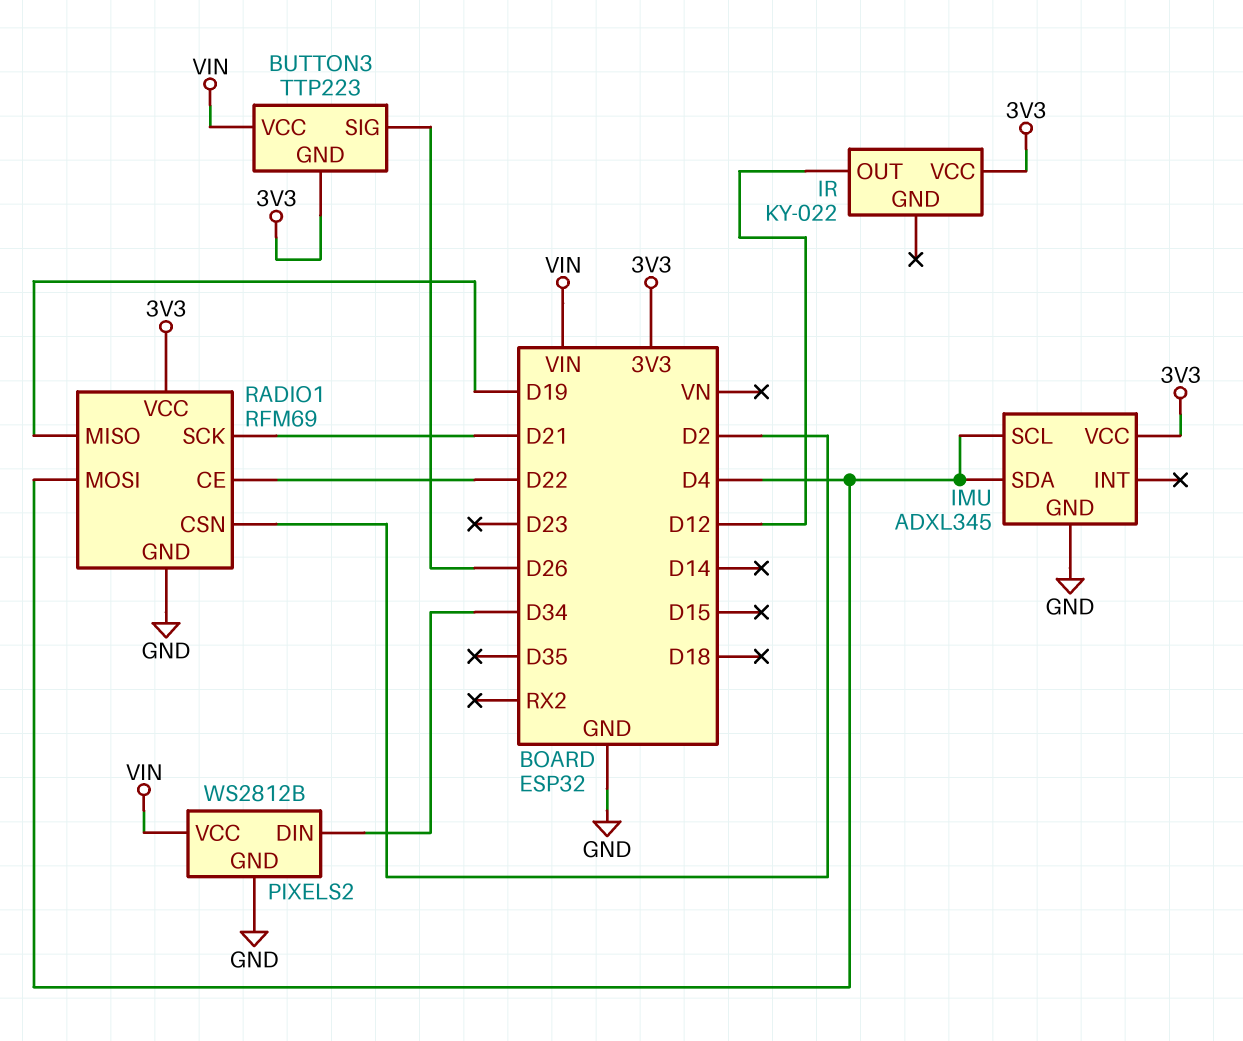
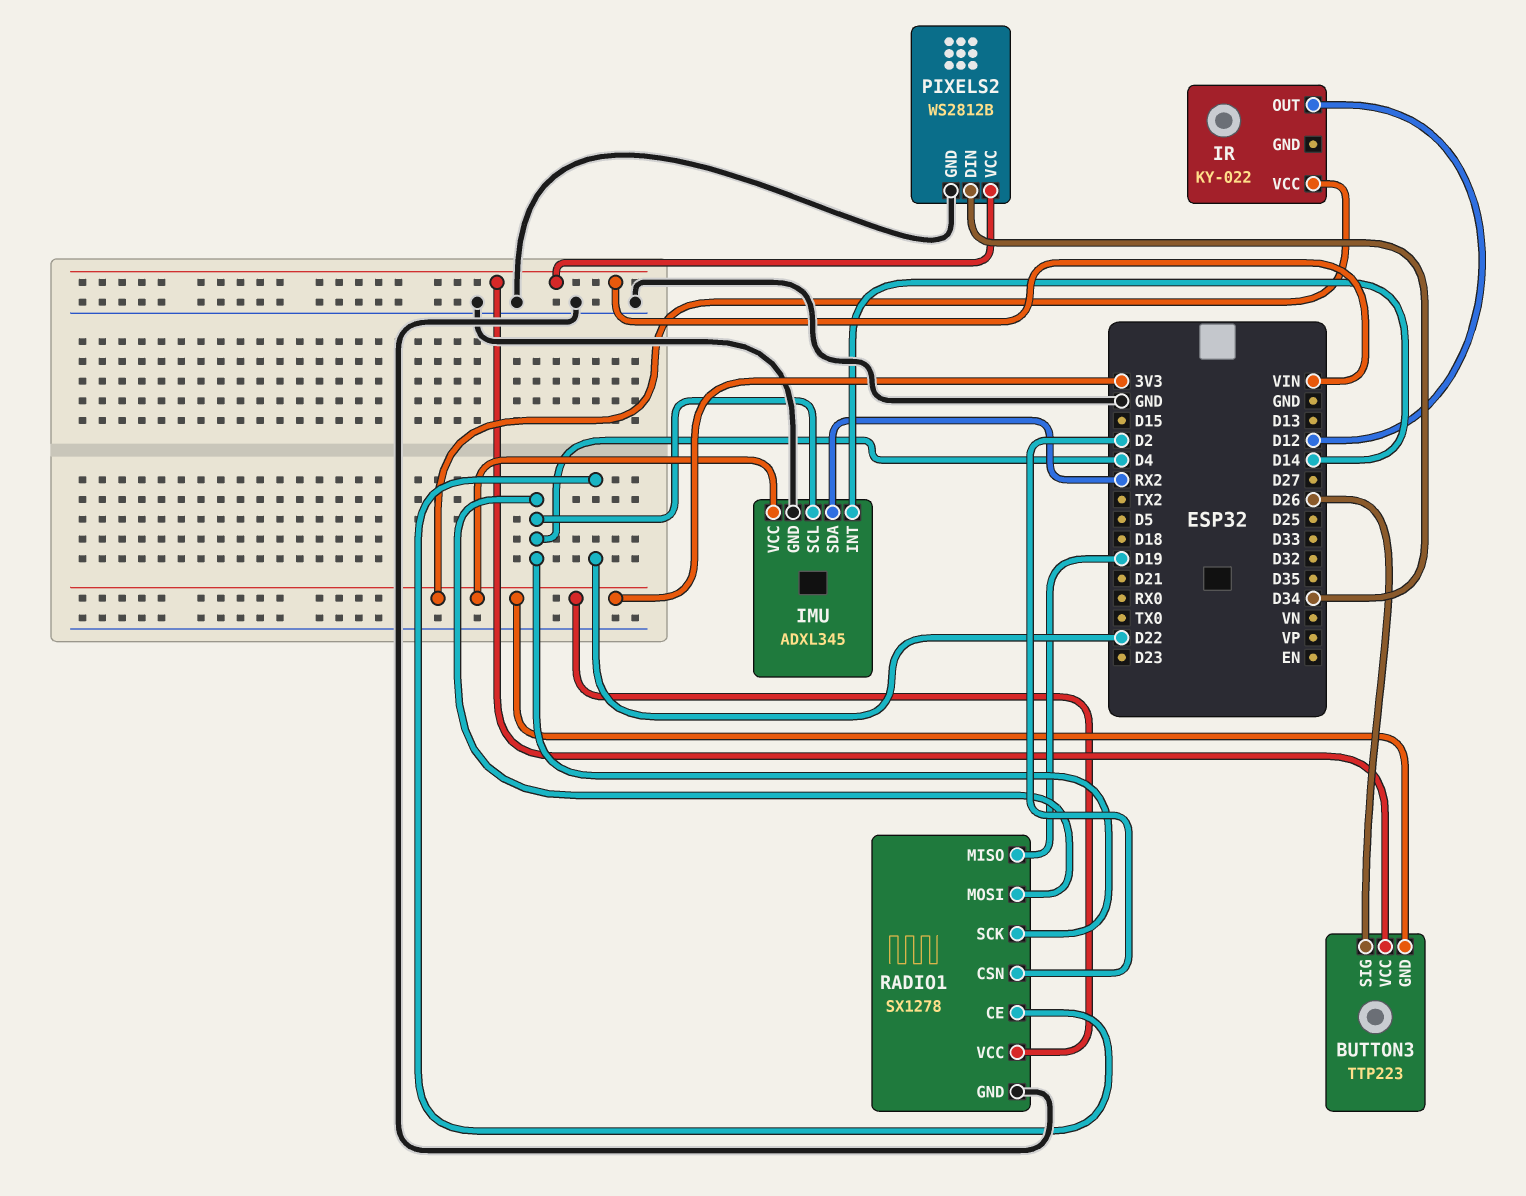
IMU pin INT: none -> D14
IMU pin SDA: D4 -> RX2
RADIO1: RFM69 -> SX1278
RADIO1 pin SCK: D21 -> D4

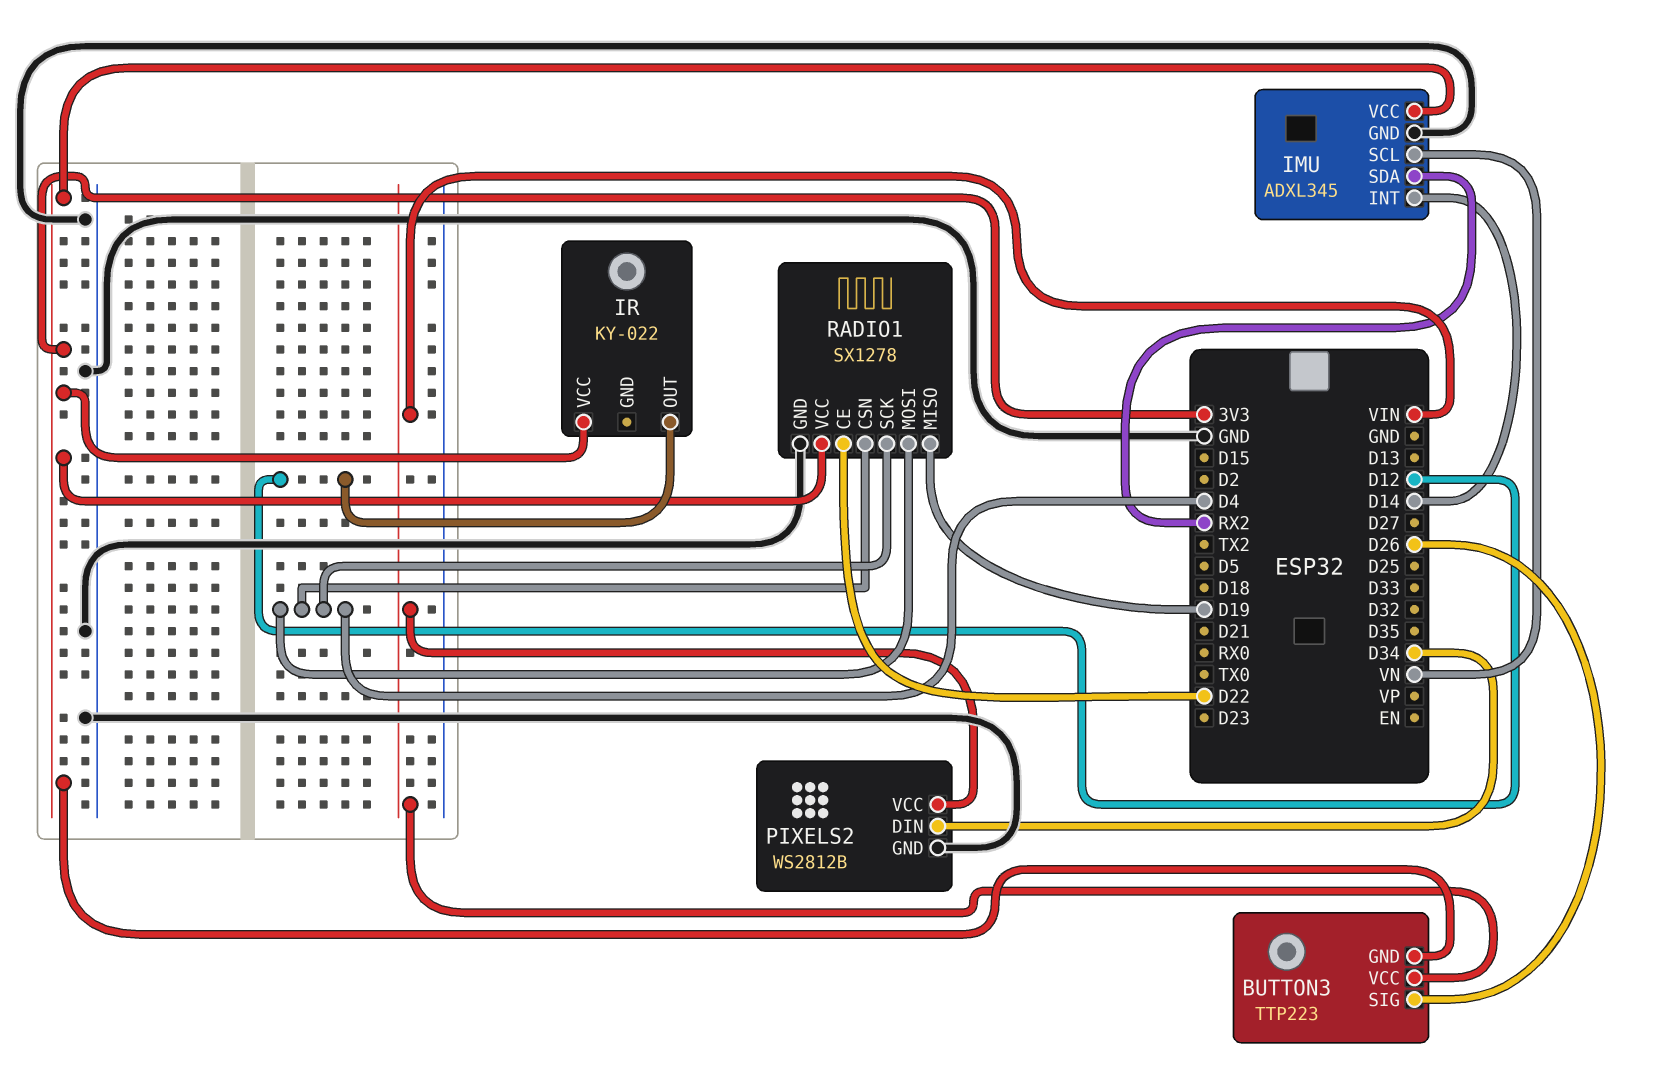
IMU pin SCL: D4 -> VN
RADIO1 pin CSN: D2 -> D4

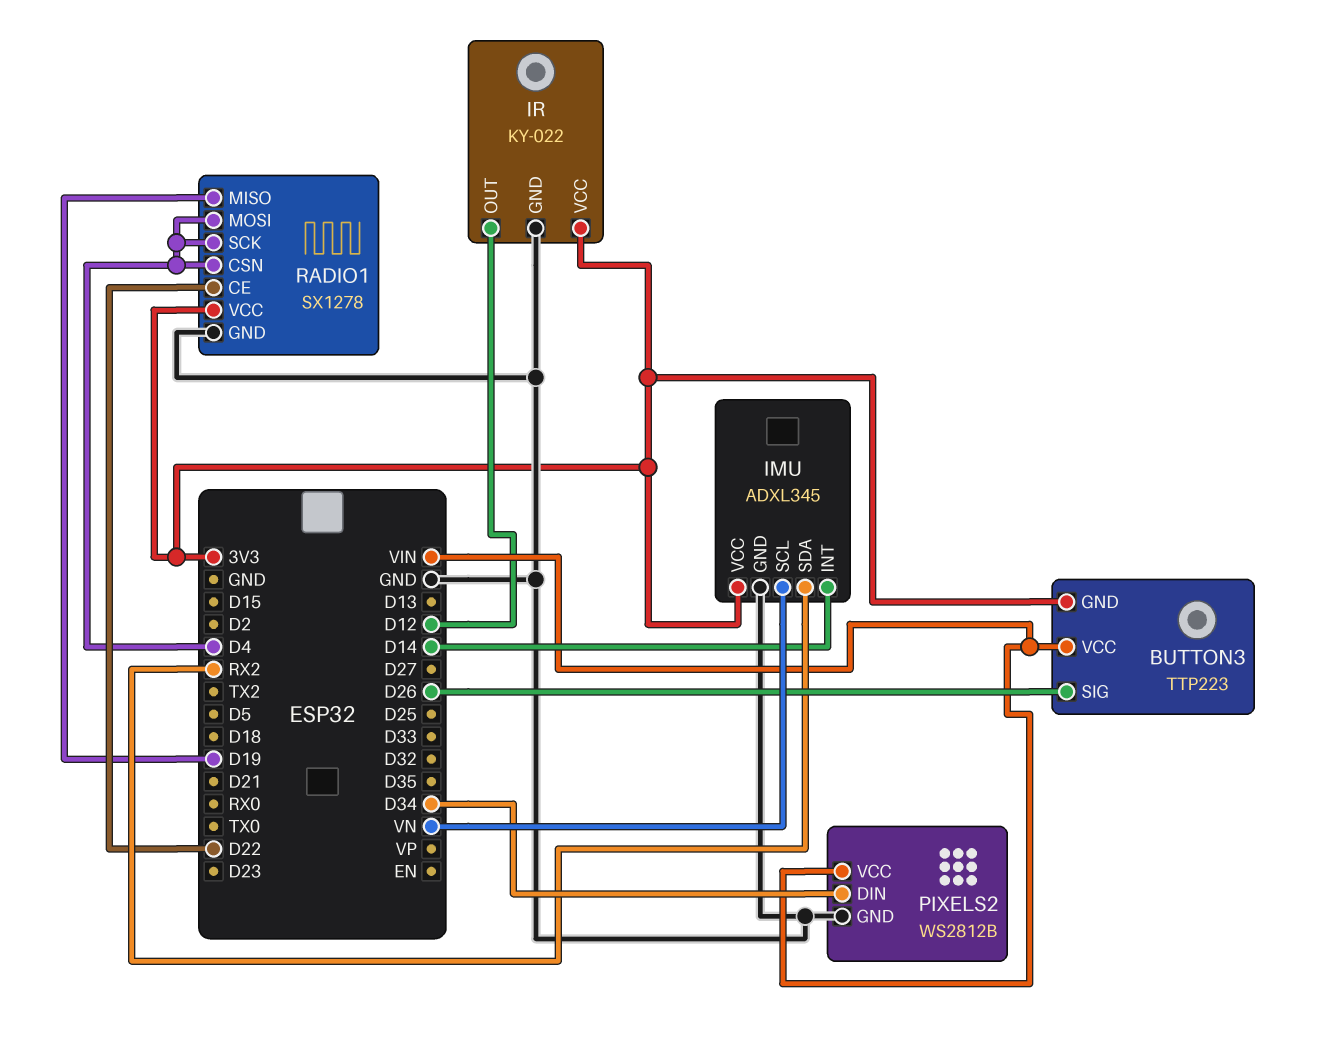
IR pin GND: none -> GND

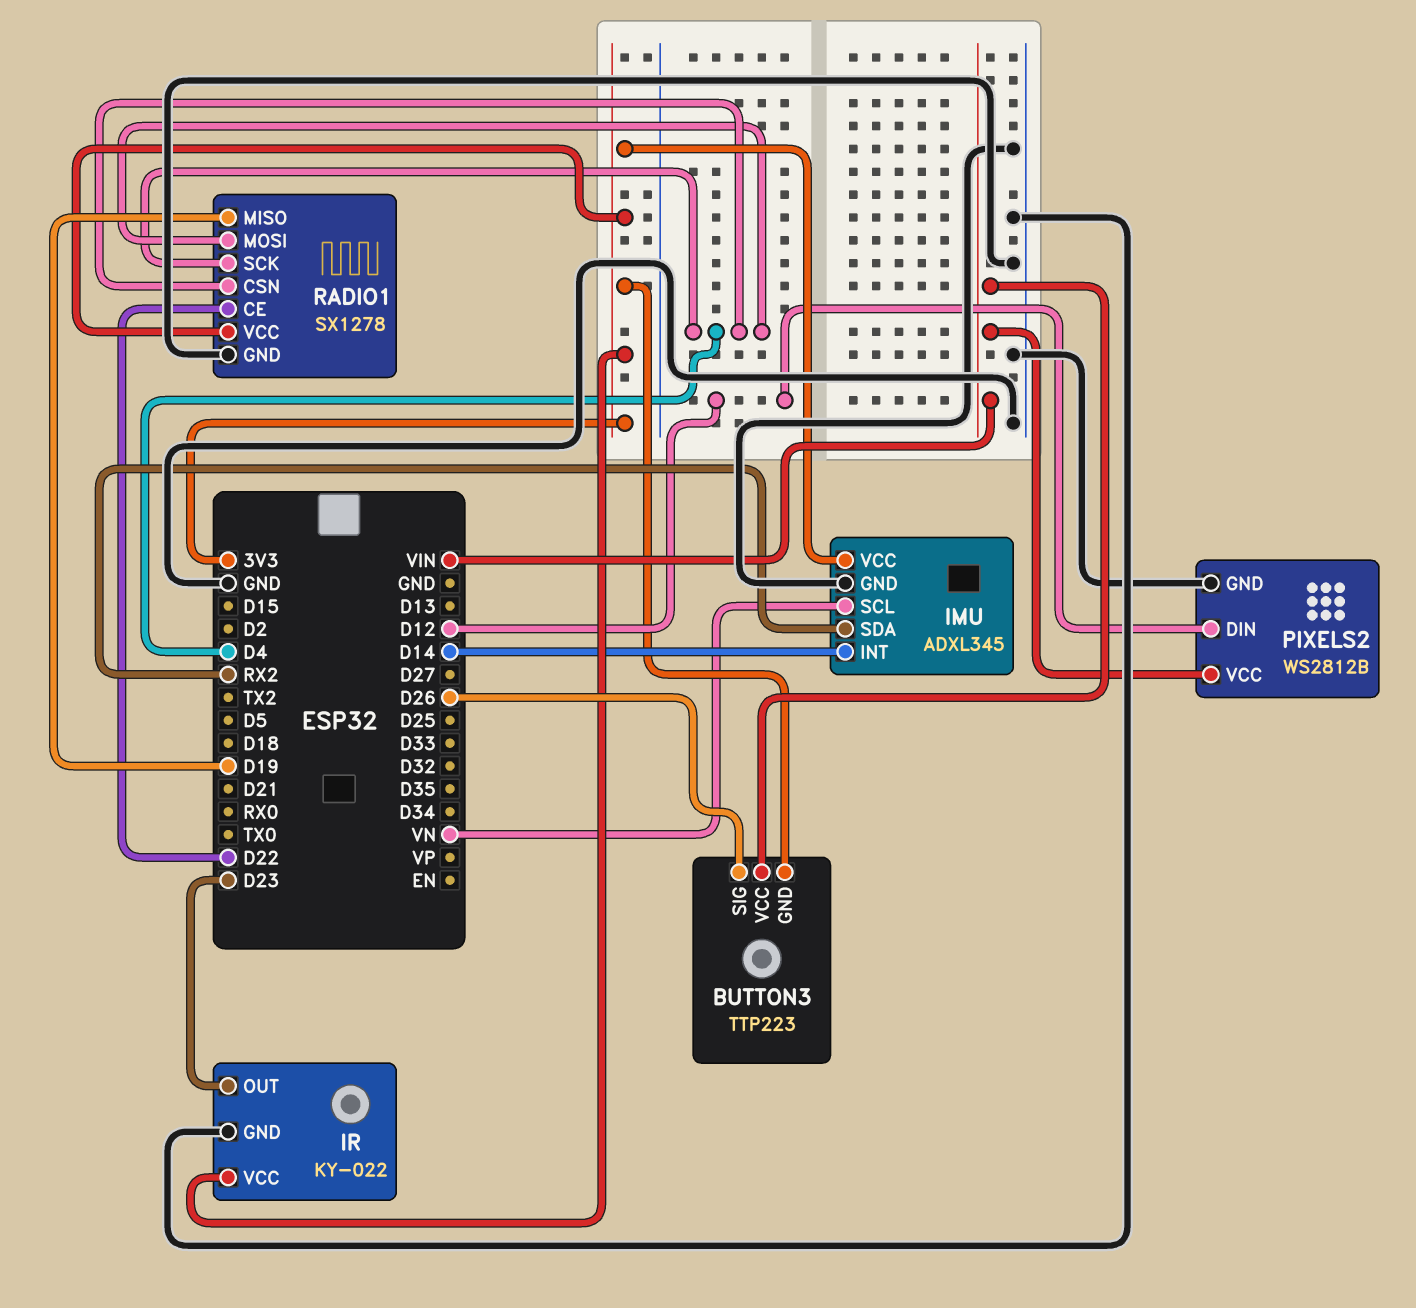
IR pin OUT: D12 -> D23
PIXELS2 pin DIN: D34 -> D12

